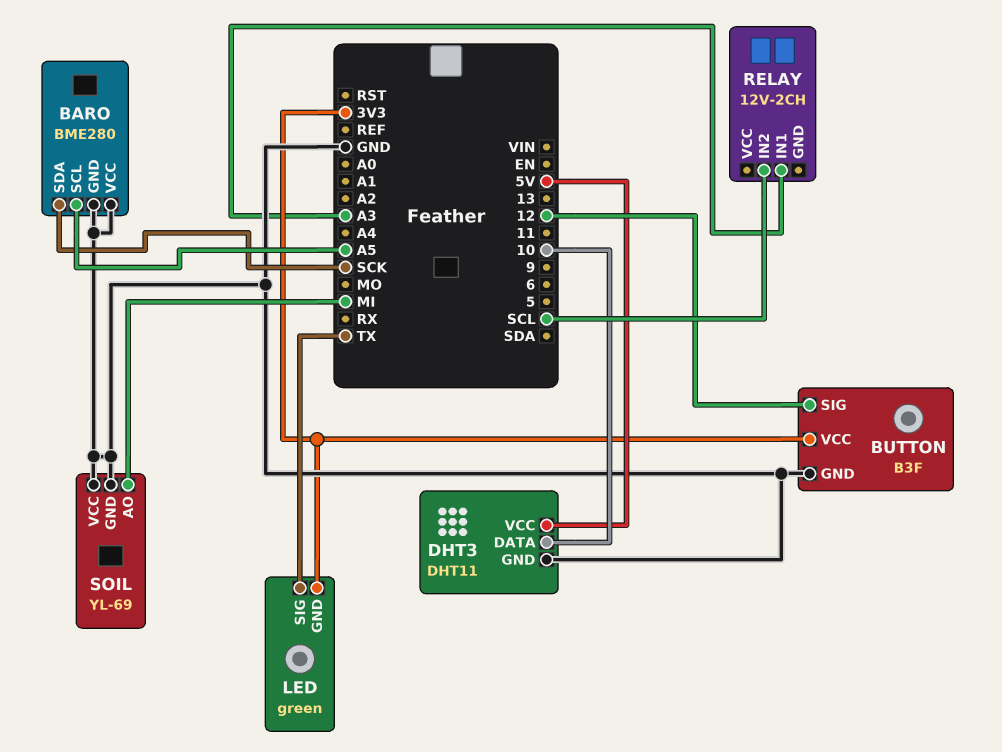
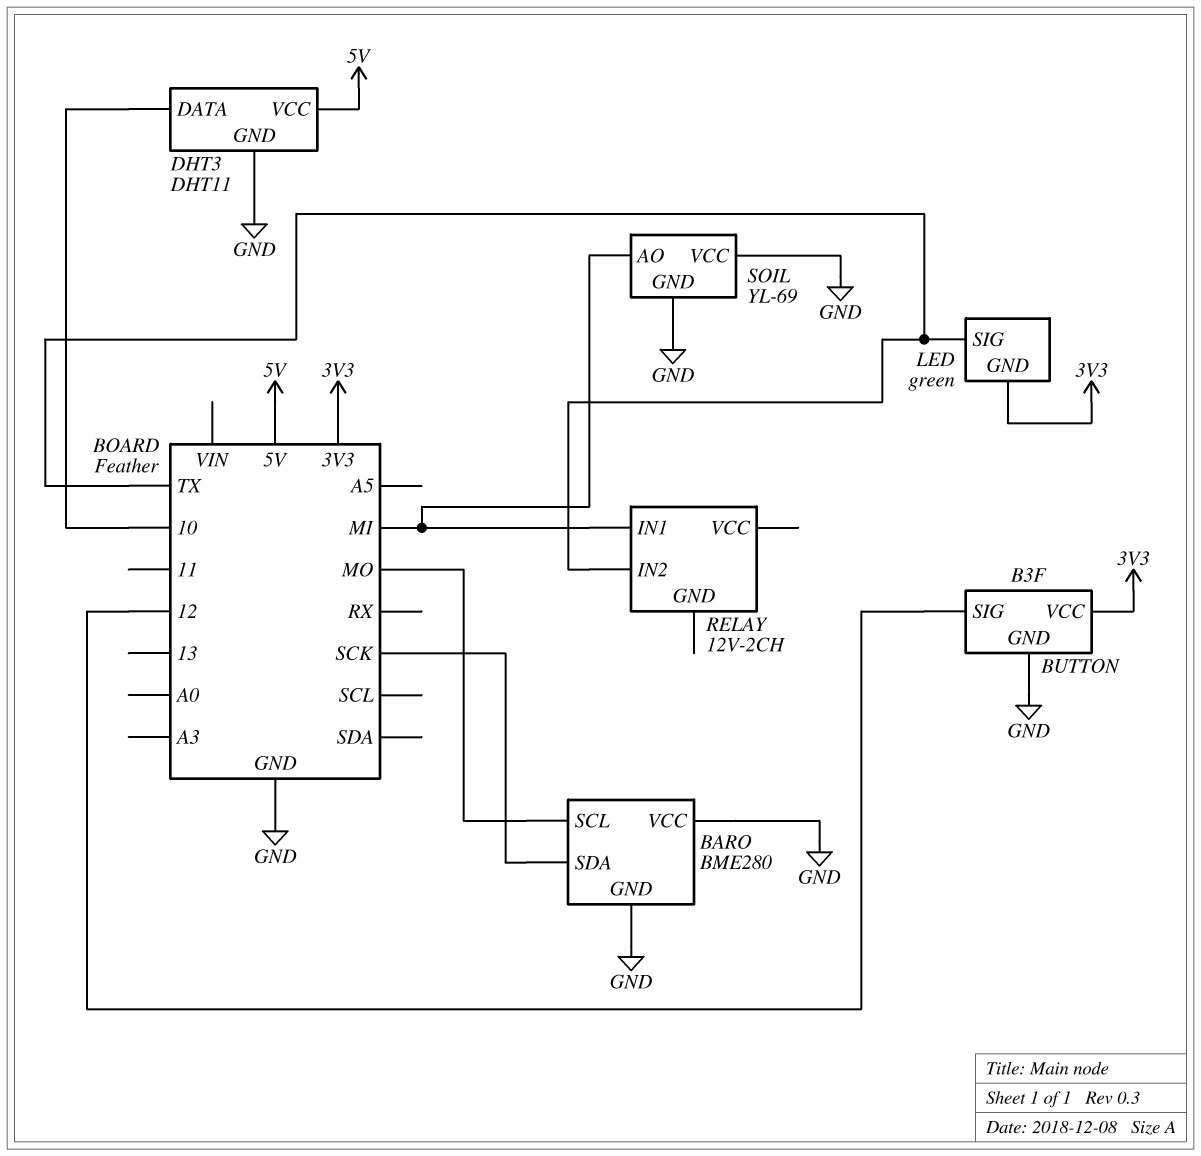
BARO pin SCL: A5 -> MO
RELAY pin IN1: A3 -> MI
RELAY pin IN2: SCL -> TX

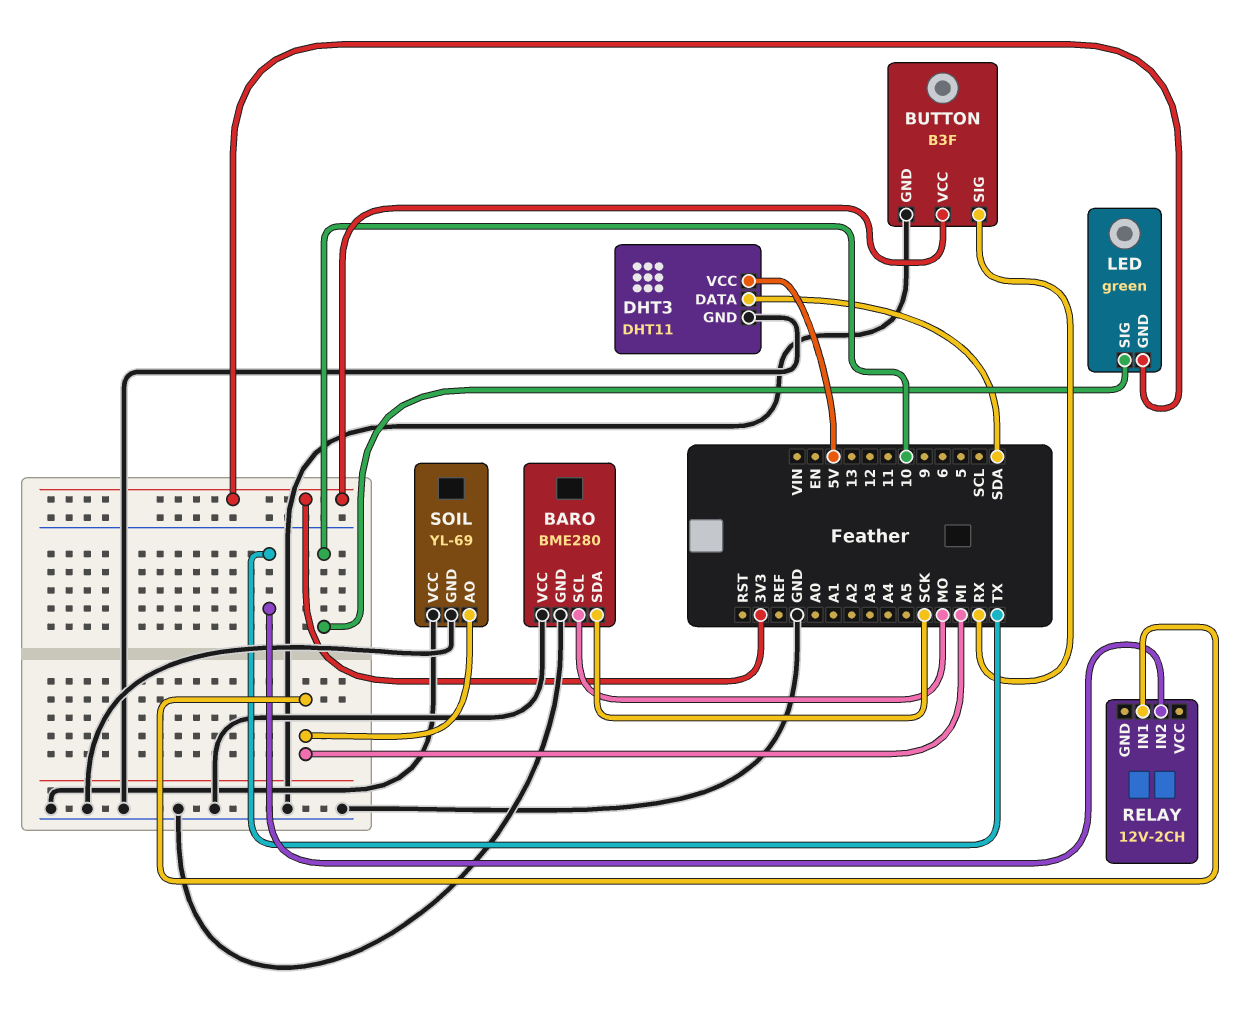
BUTTON pin SIG: 12 -> RX
DHT3 pin DATA: 10 -> SDA
LED pin SIG: TX -> 10

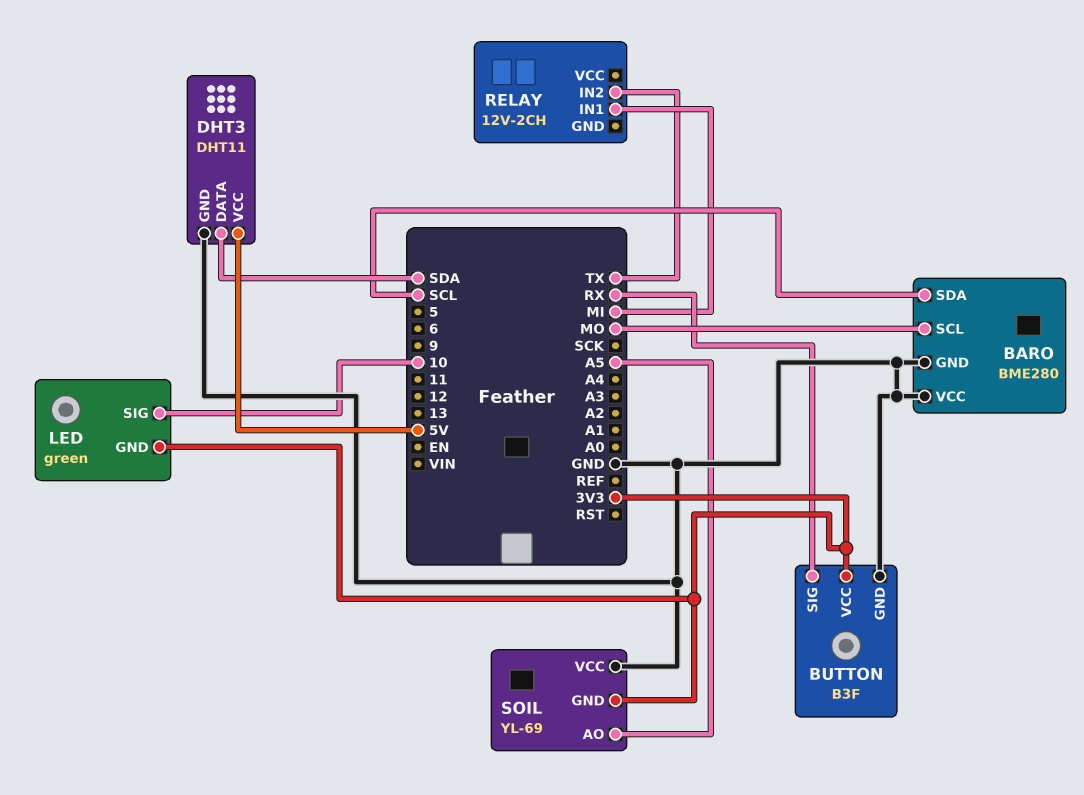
BARO pin SDA: SCK -> SCL
SOIL pin AO: MI -> A5
SOIL pin GND: GND -> 3V3

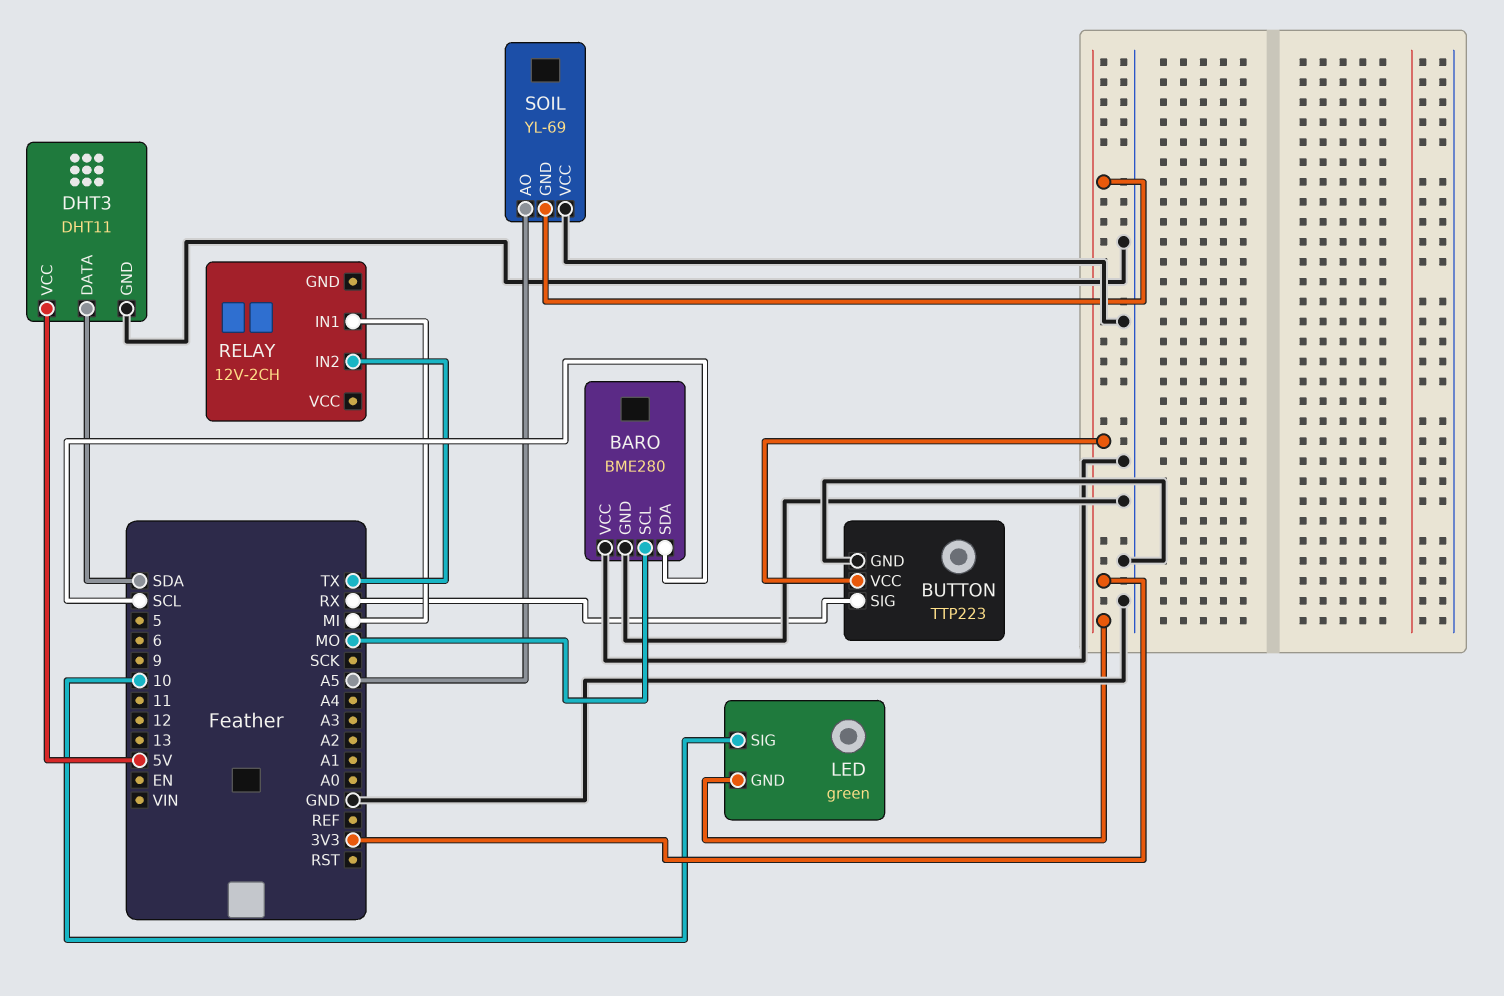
BUTTON: B3F -> TTP223

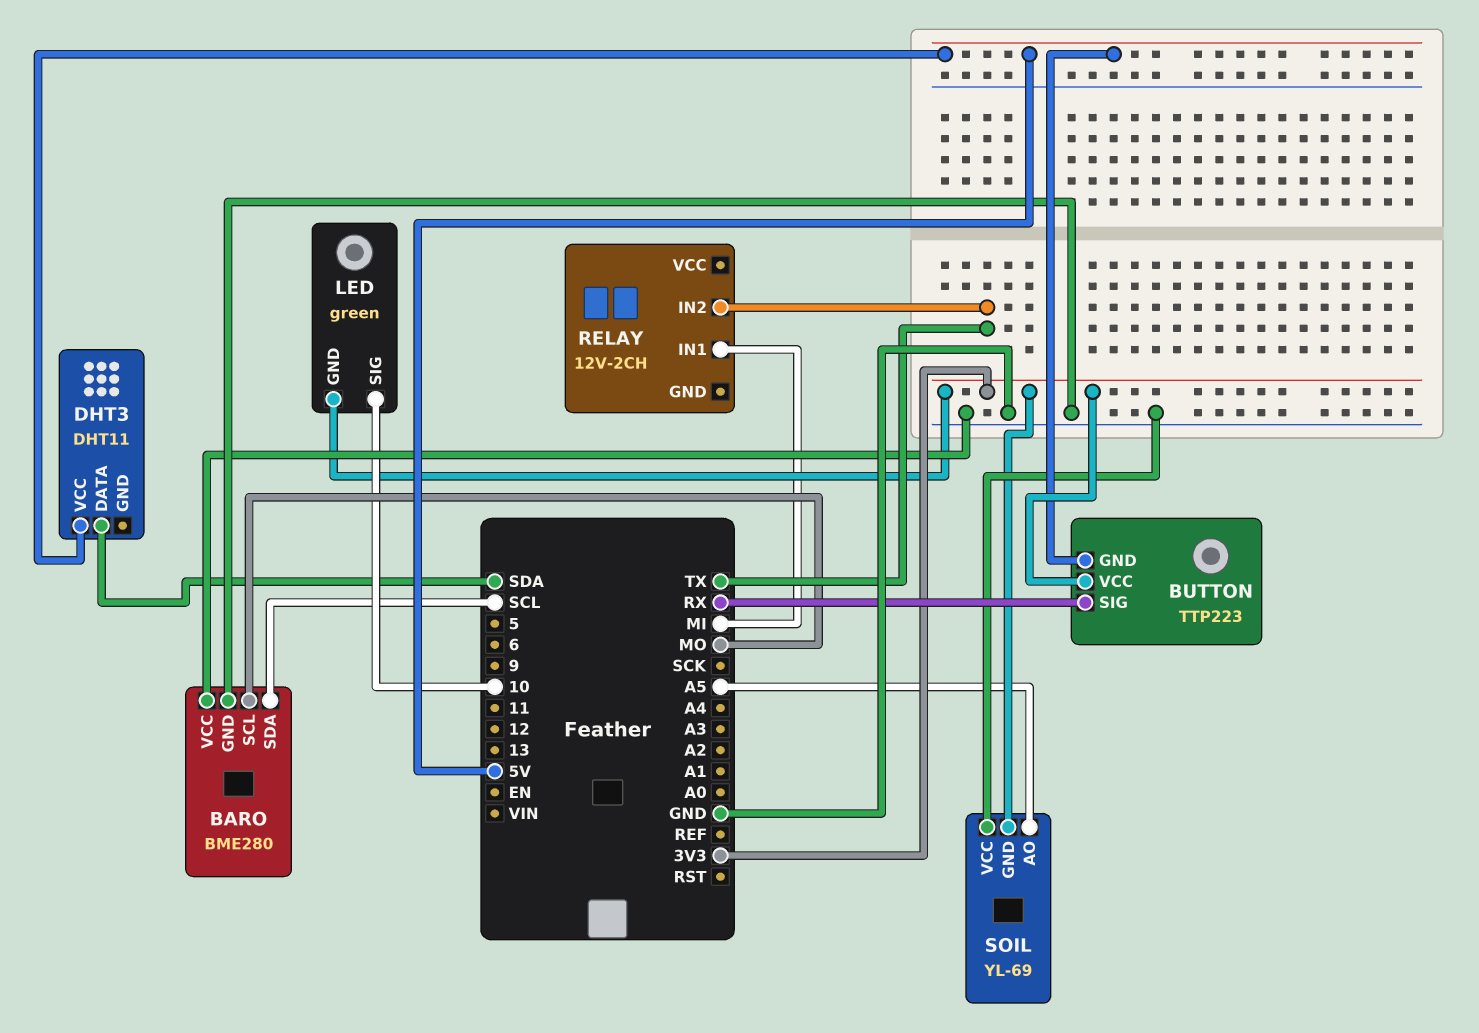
BUTTON pin GND: GND -> 5V
DHT3 pin GND: GND -> none

